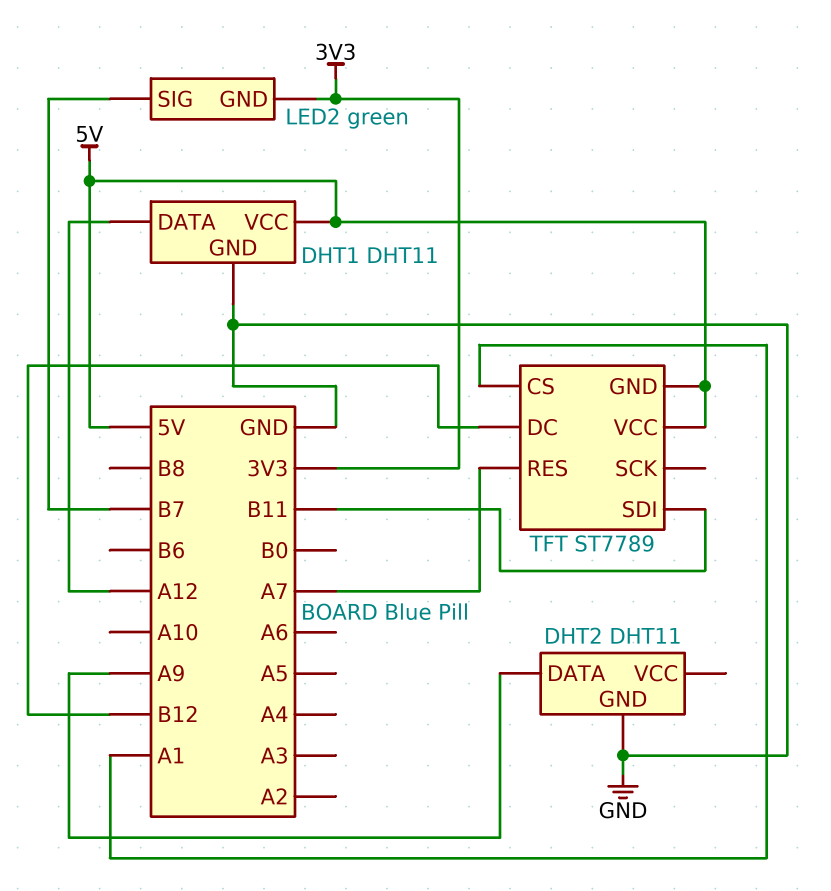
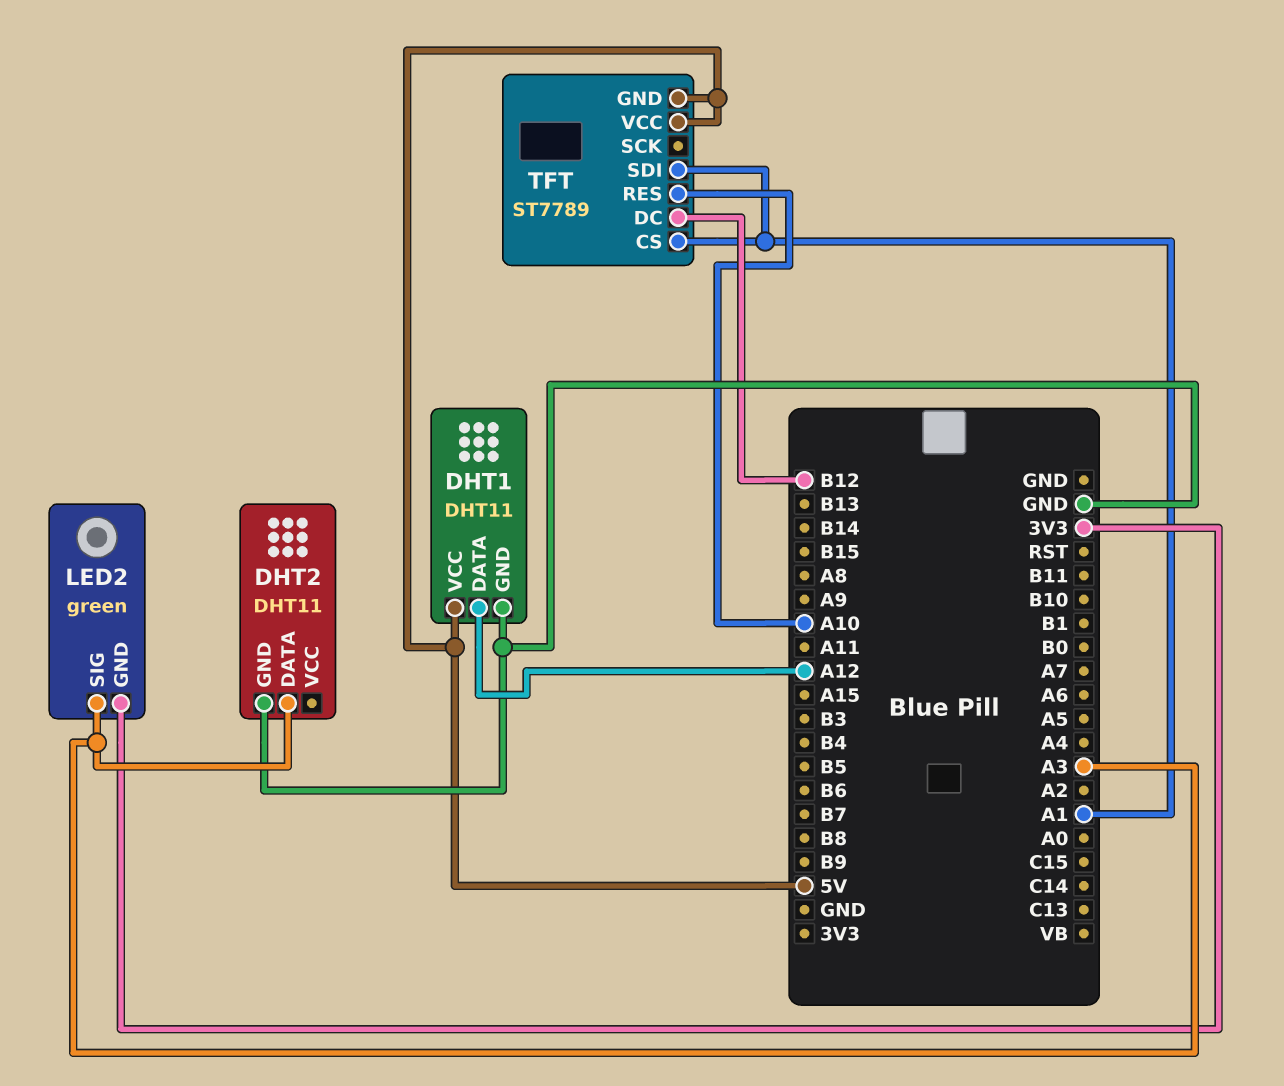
DHT2 pin DATA: A9 -> A3
LED2 pin SIG: B7 -> A3
TFT pin RES: A7 -> A10
TFT pin SDI: B11 -> A1

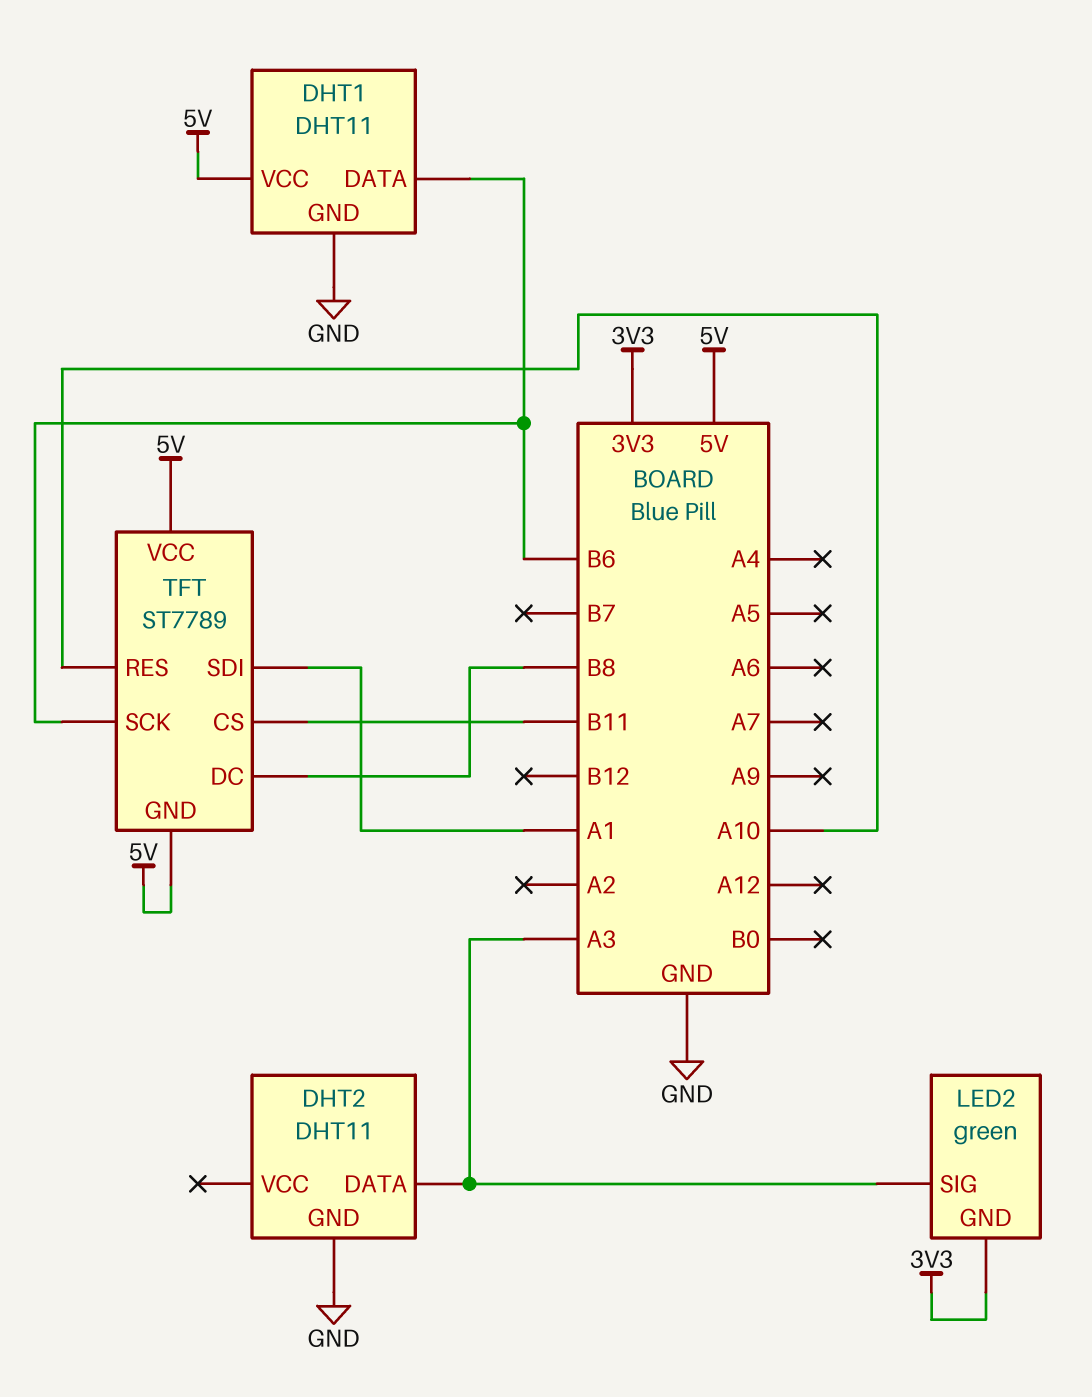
DHT1 pin DATA: A12 -> B6
TFT pin CS: A1 -> B11
TFT pin DC: B12 -> B8
TFT pin SCK: none -> B6

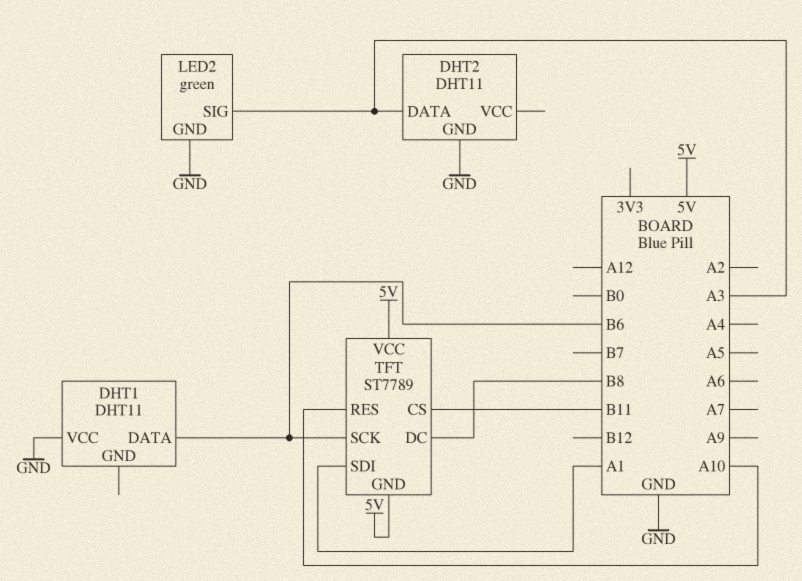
DHT1 pin GND: GND -> none
DHT1 pin VCC: 5V -> GND
LED2 pin GND: 3V3 -> GND

